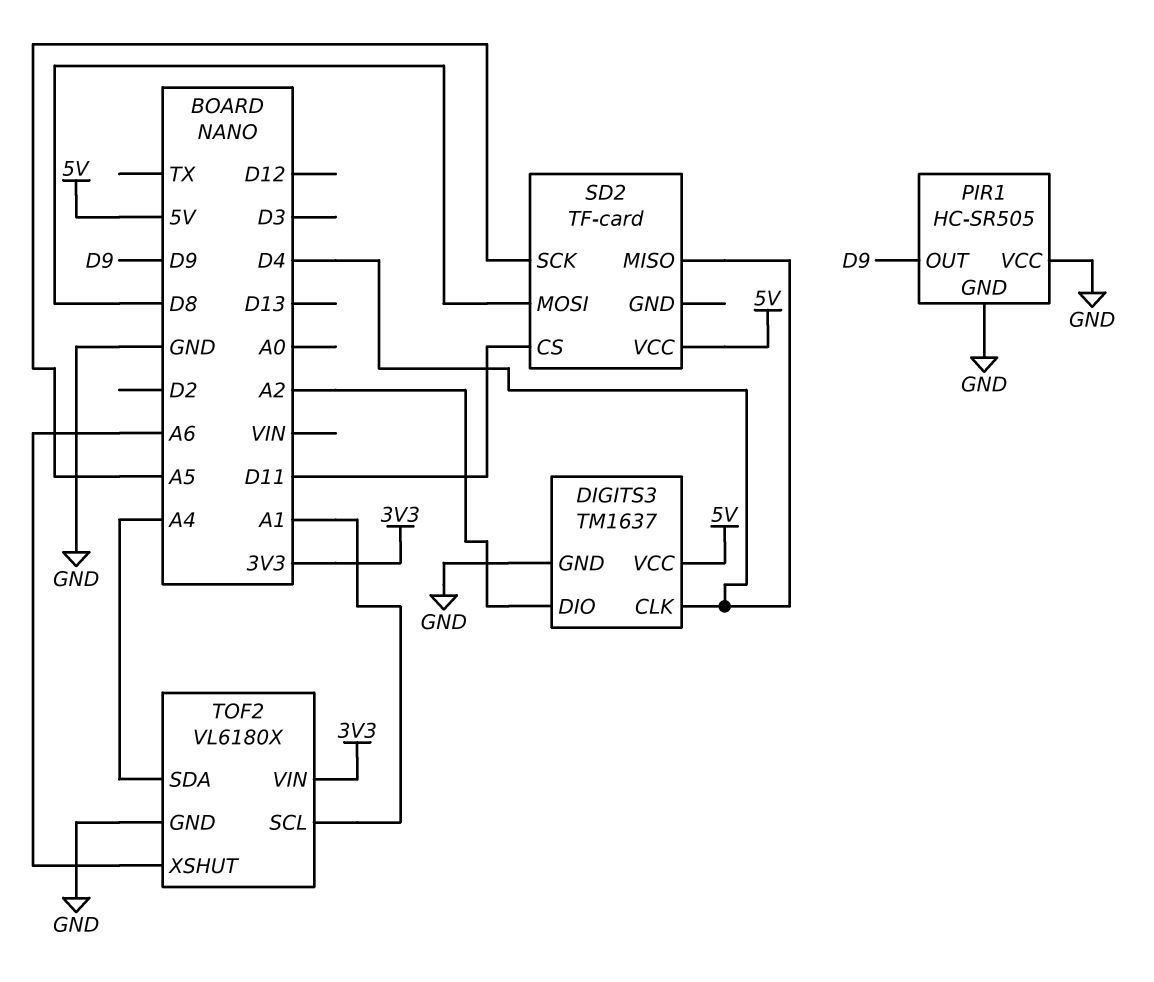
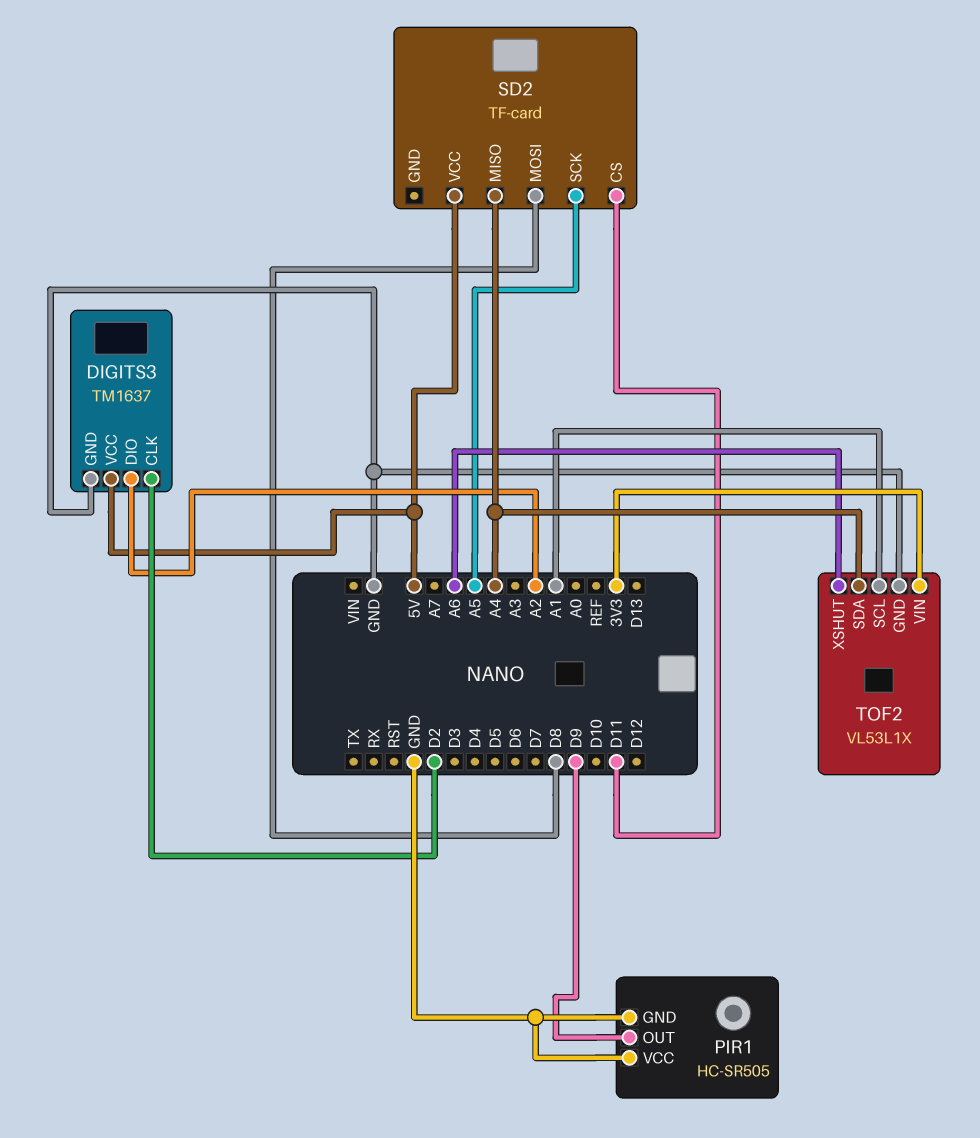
DIGITS3 pin CLK: D4 -> D2
SD2 pin MISO: D4 -> A4
TOF2: VL6180X -> VL53L1X

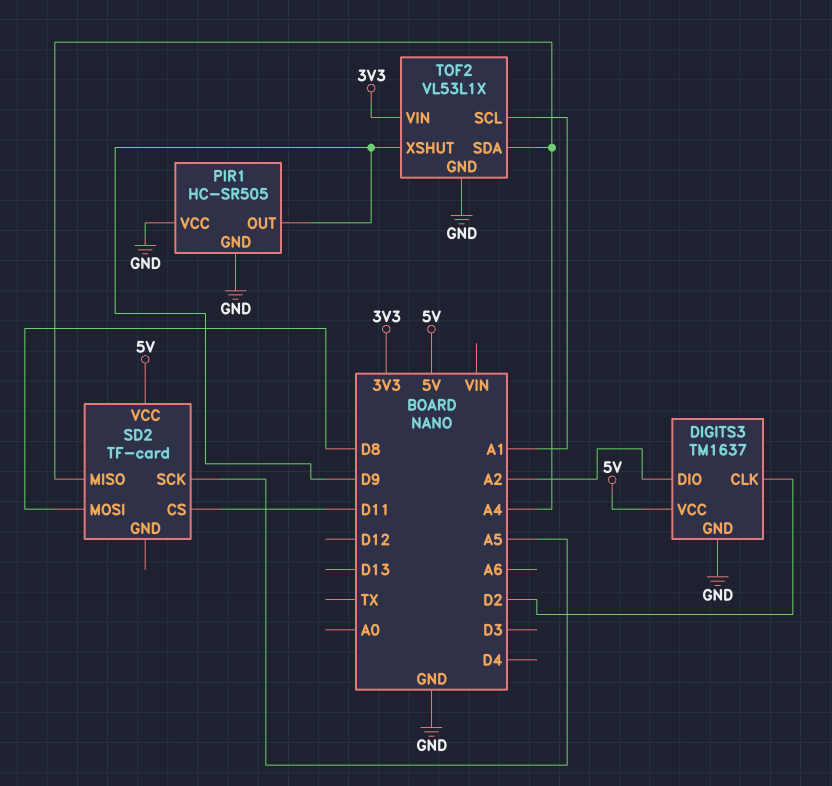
TOF2 pin XSHUT: A6 -> D9

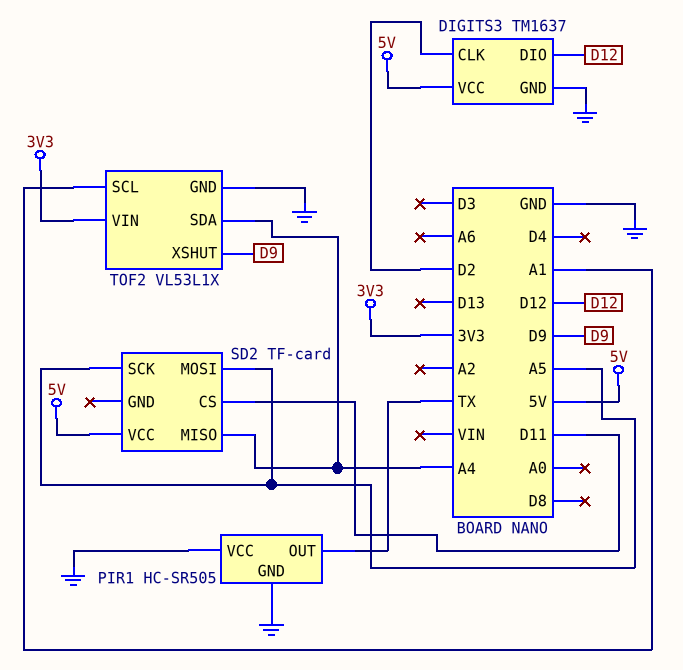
DIGITS3 pin DIO: A2 -> D12
PIR1 pin OUT: D9 -> TX
SD2 pin MOSI: D8 -> A5

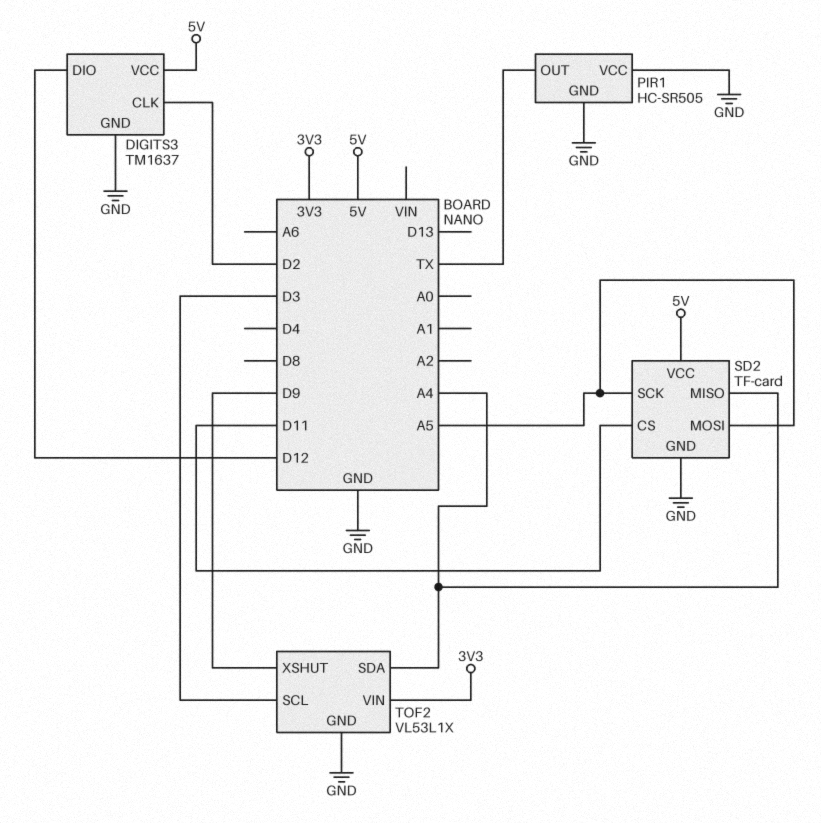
SD2 pin GND: none -> GND
TOF2 pin SCL: A1 -> D3

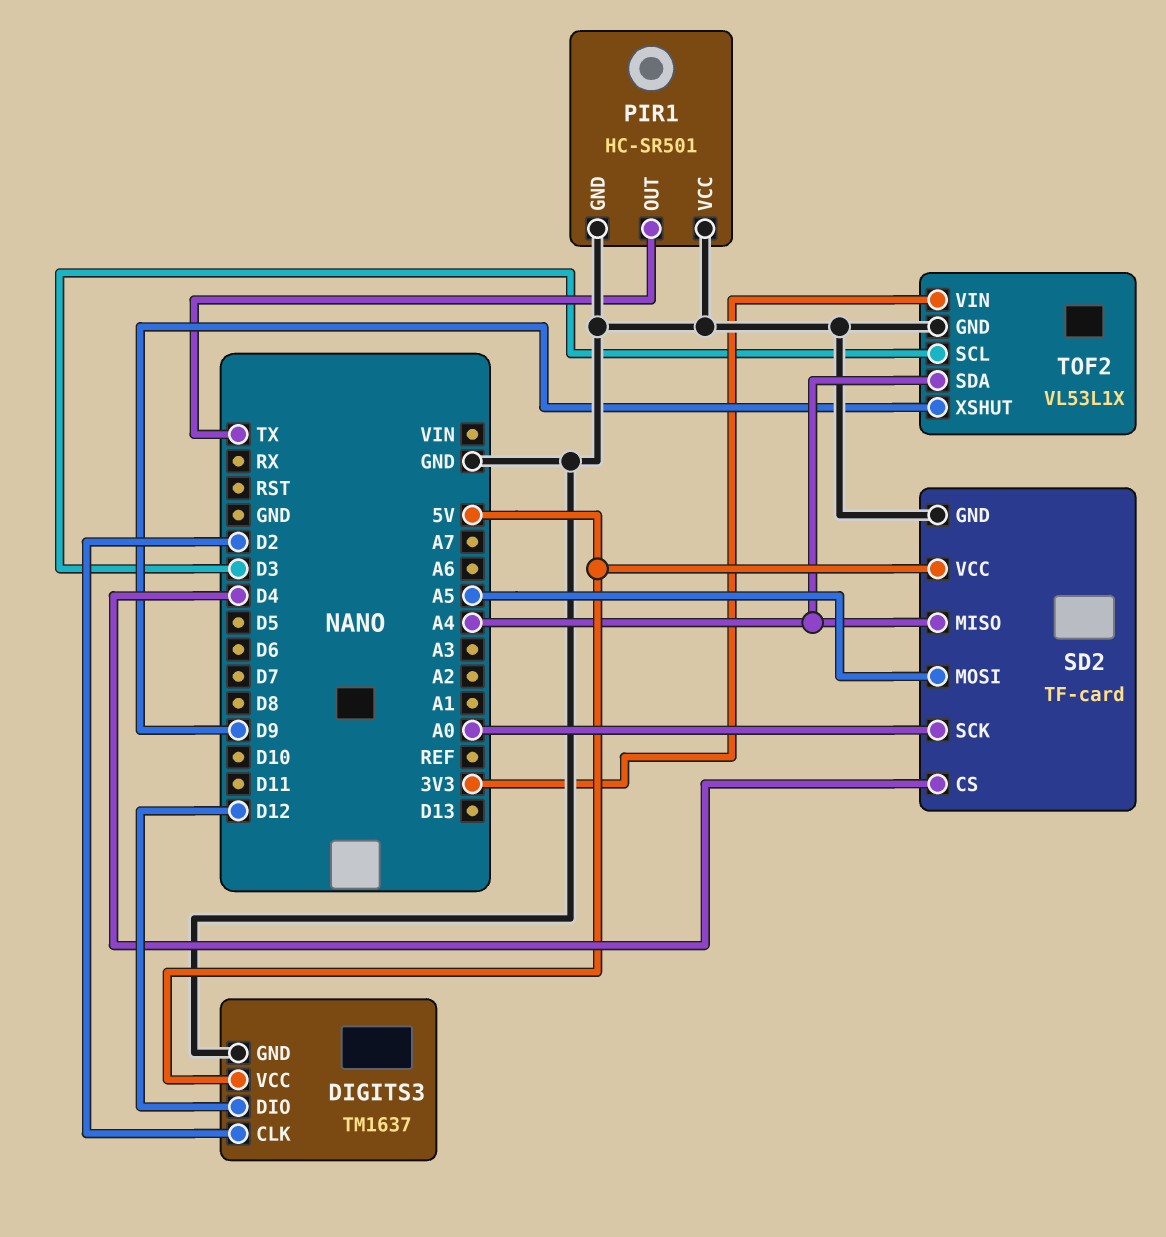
PIR1: HC-SR505 -> HC-SR501
SD2 pin CS: D11 -> D4
SD2 pin SCK: A5 -> A0

